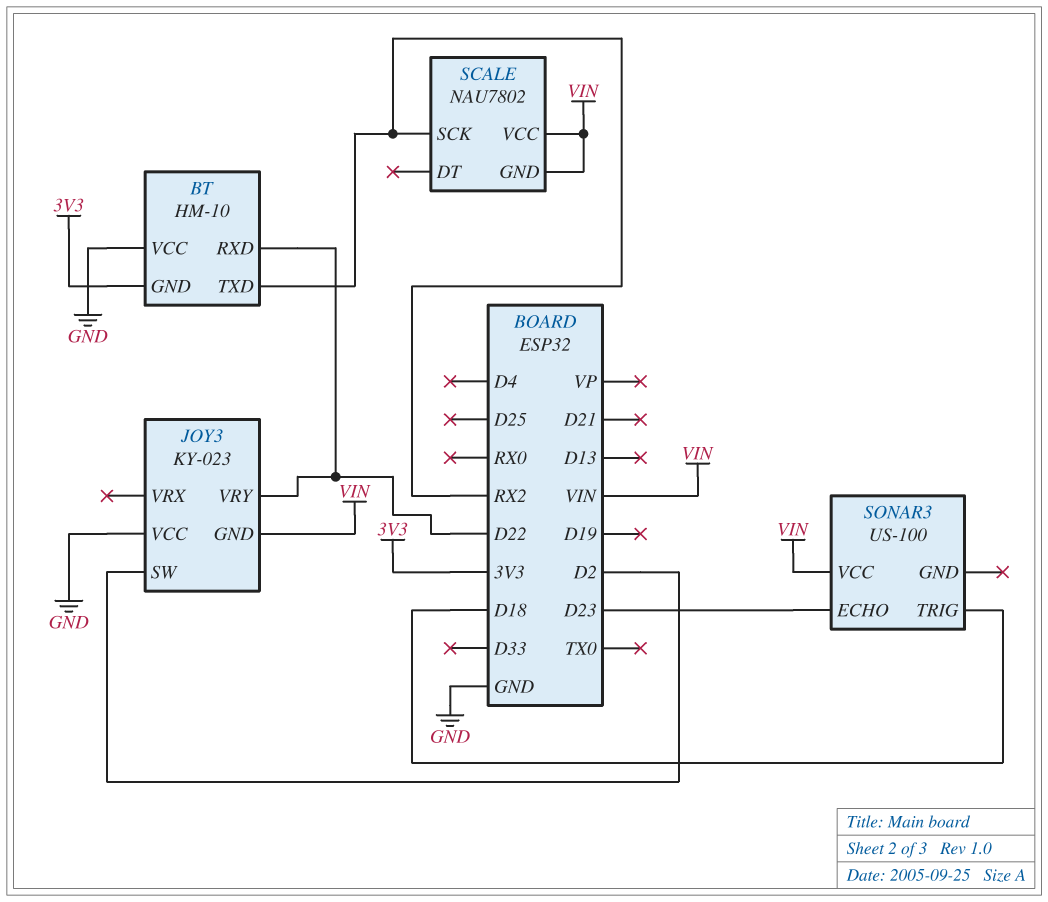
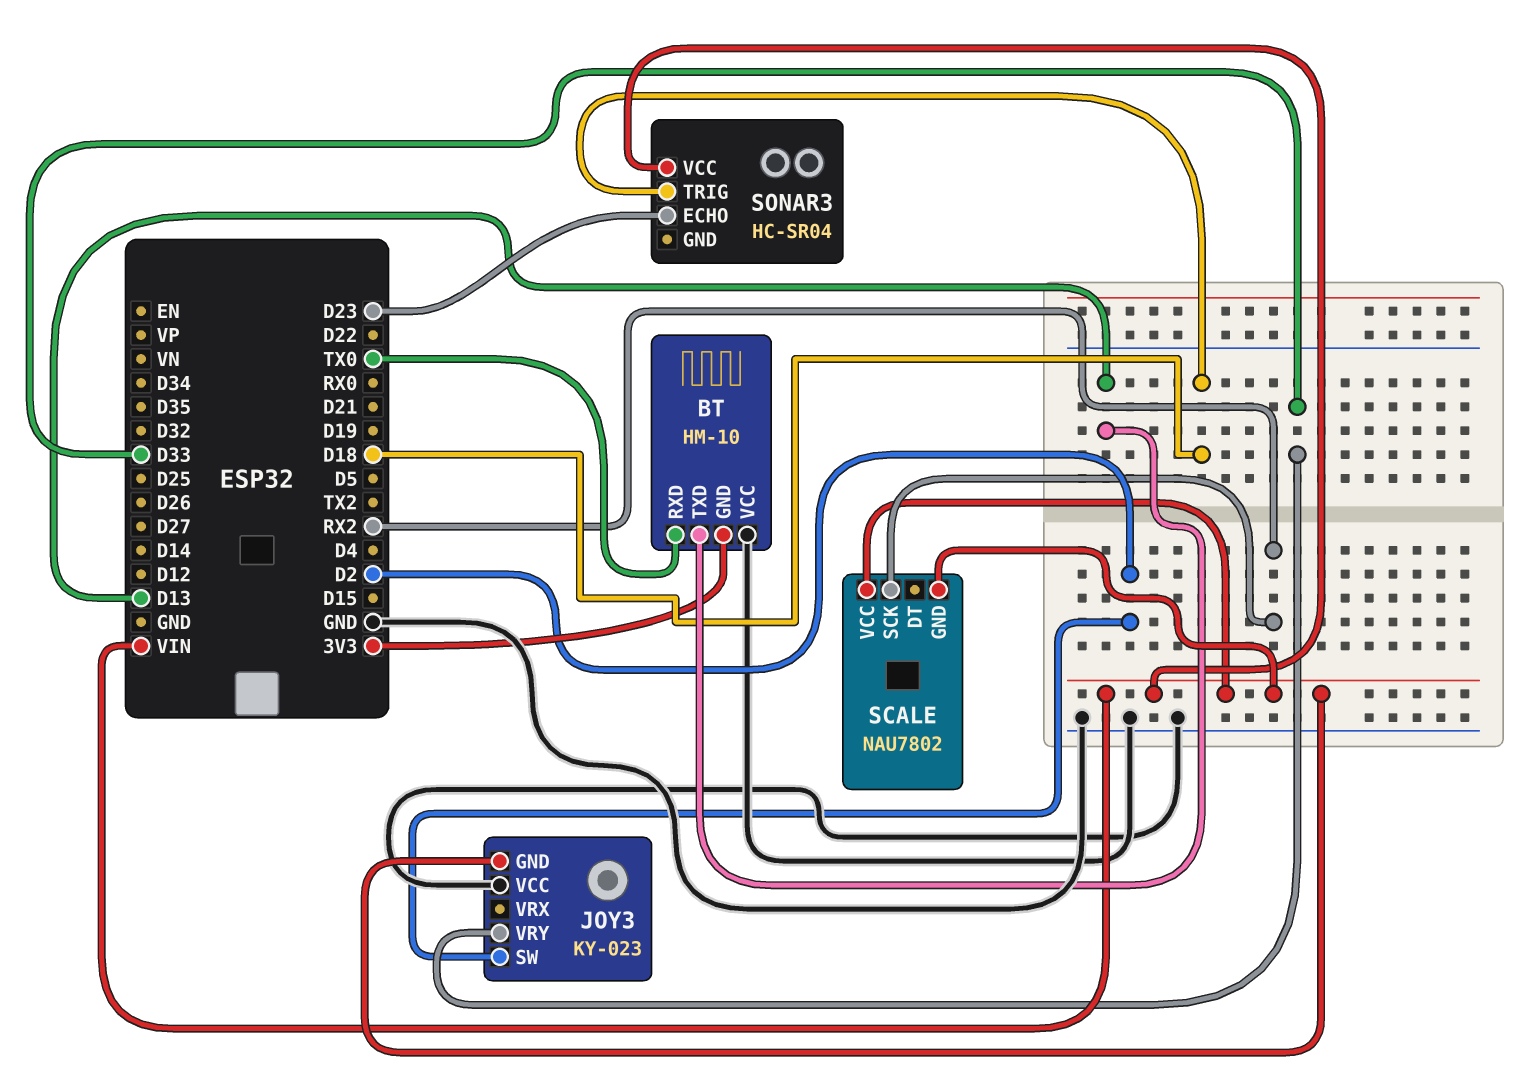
BT pin RXD: D22 -> TX0
BT pin TXD: RX2 -> D13
JOY3 pin VRY: D22 -> D33
SONAR3: US-100 -> HC-SR04

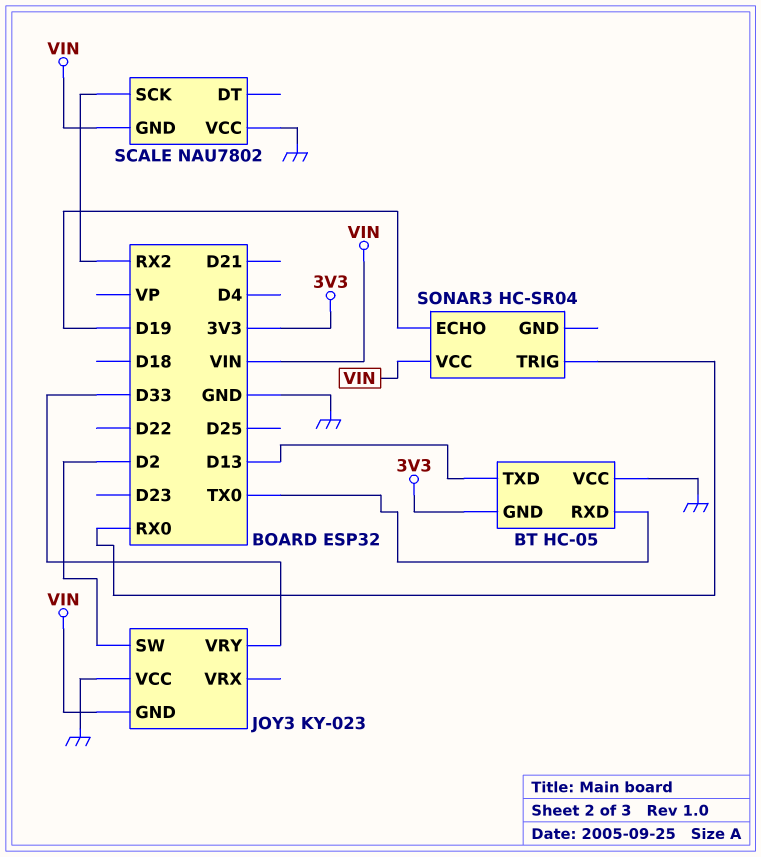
BT: HM-10 -> HC-05
SCALE pin VCC: VIN -> GND
SONAR3 pin ECHO: D23 -> D19
SONAR3 pin TRIG: D18 -> RX0

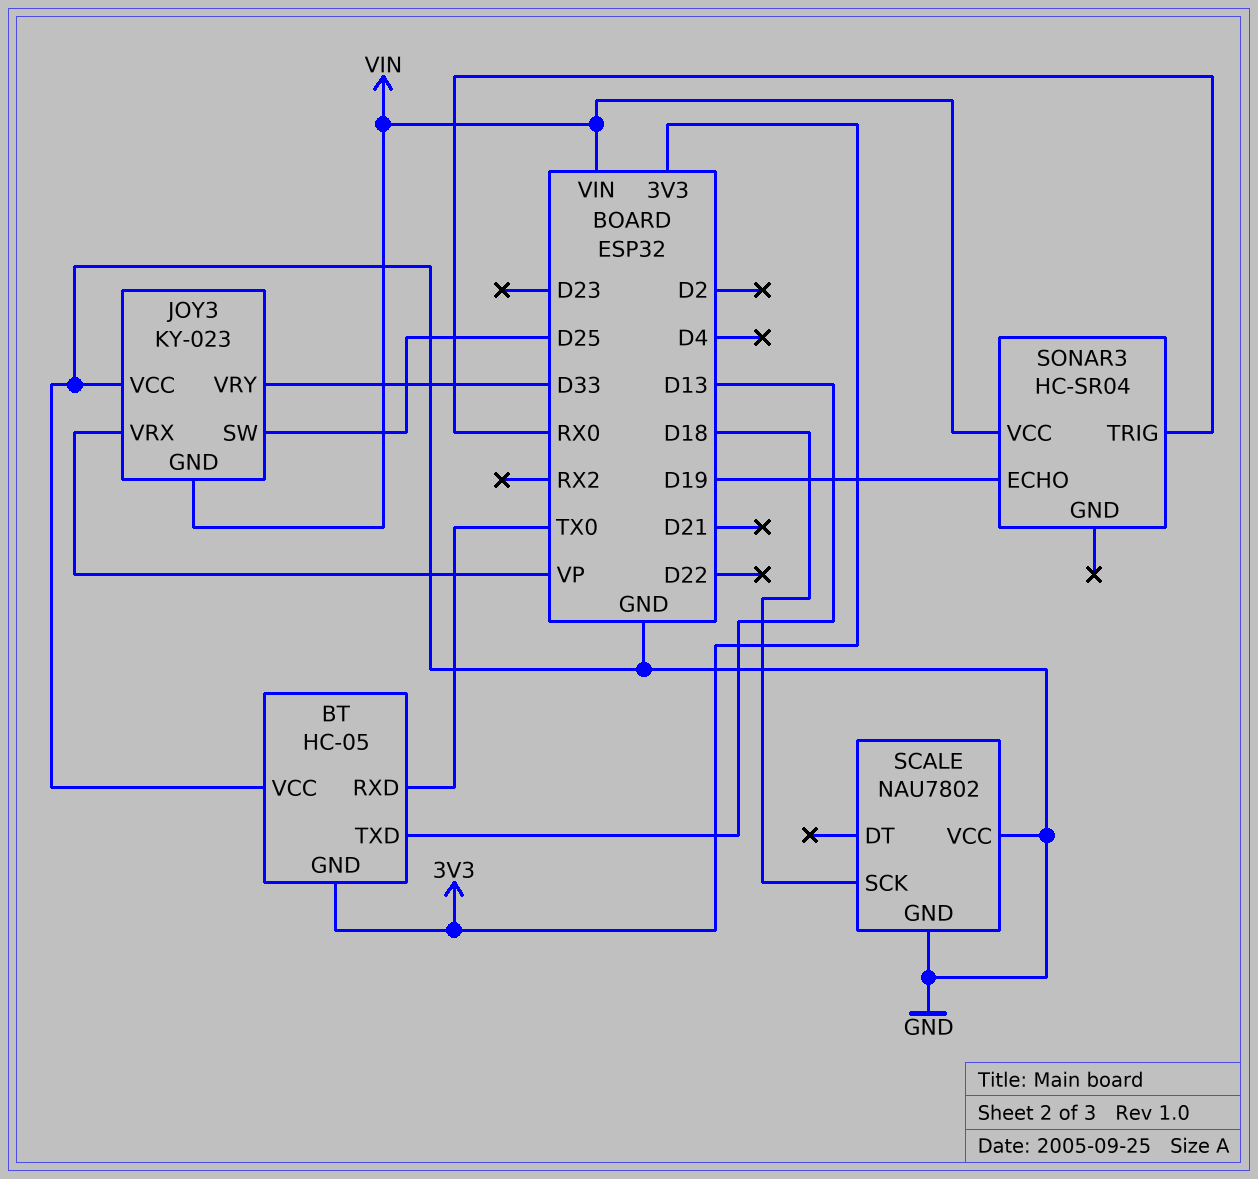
JOY3 pin SW: D2 -> D25
JOY3 pin VRX: none -> VP
SCALE pin GND: VIN -> GND
SCALE pin SCK: RX2 -> D18

